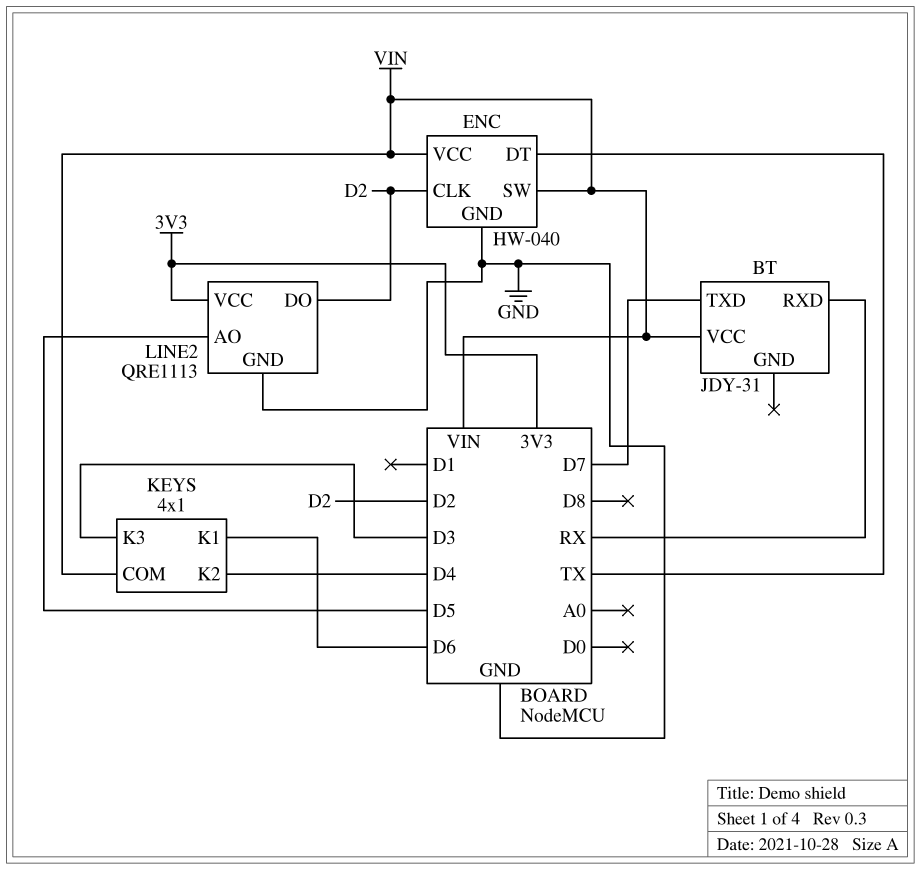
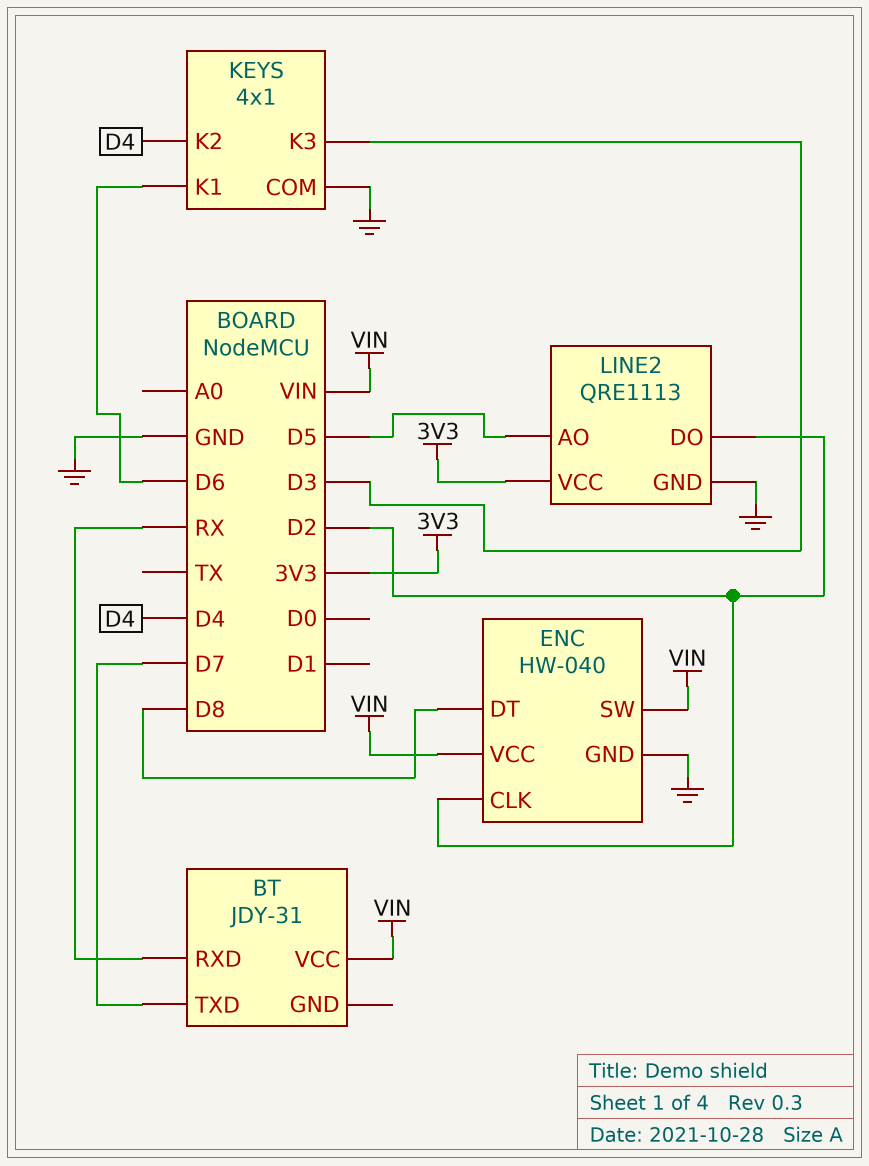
ENC pin DT: TX -> D8
KEYS pin COM: VIN -> GND

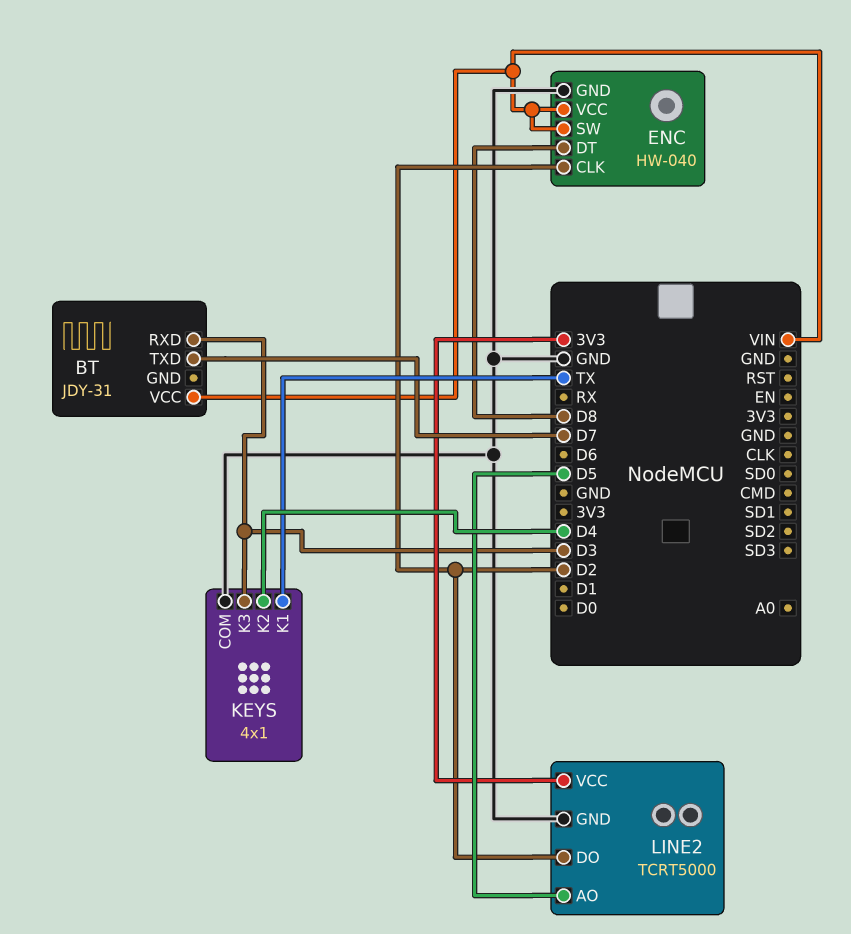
BT pin RXD: RX -> D3
KEYS pin K1: D6 -> TX
LINE2: QRE1113 -> TCRT5000

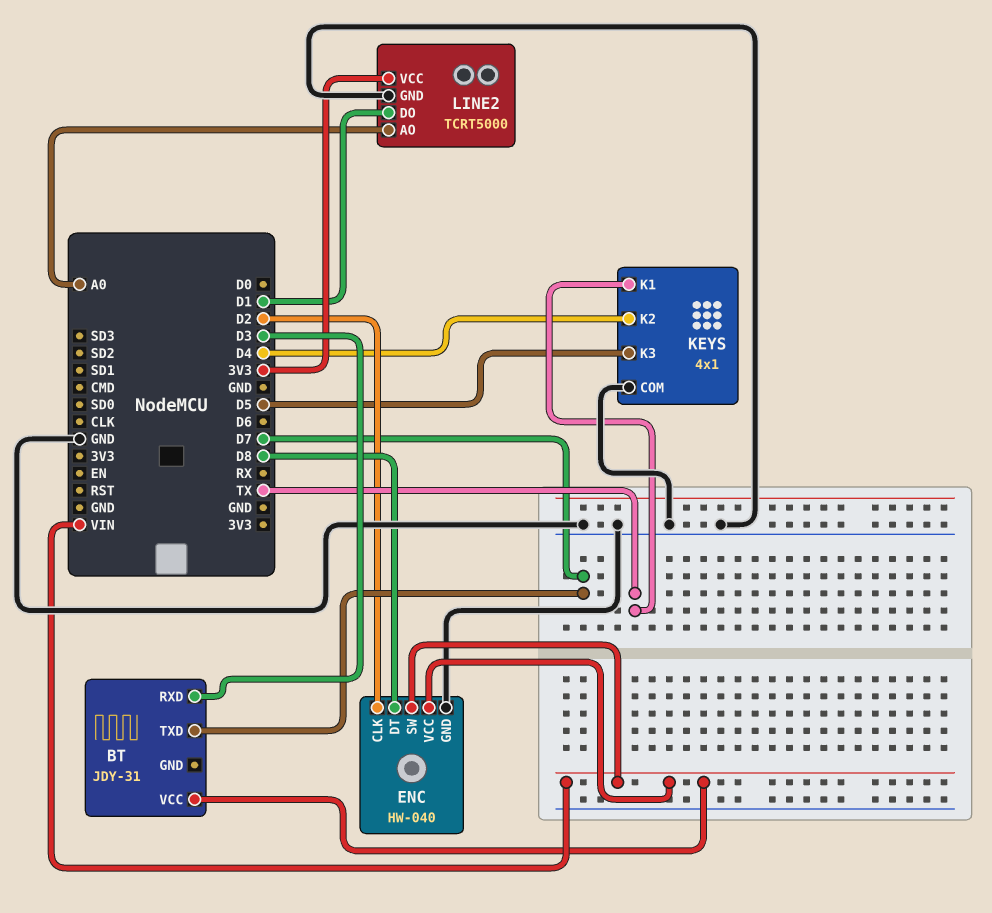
KEYS pin K3: D3 -> D5
LINE2 pin AO: D5 -> A0
LINE2 pin DO: D2 -> D1

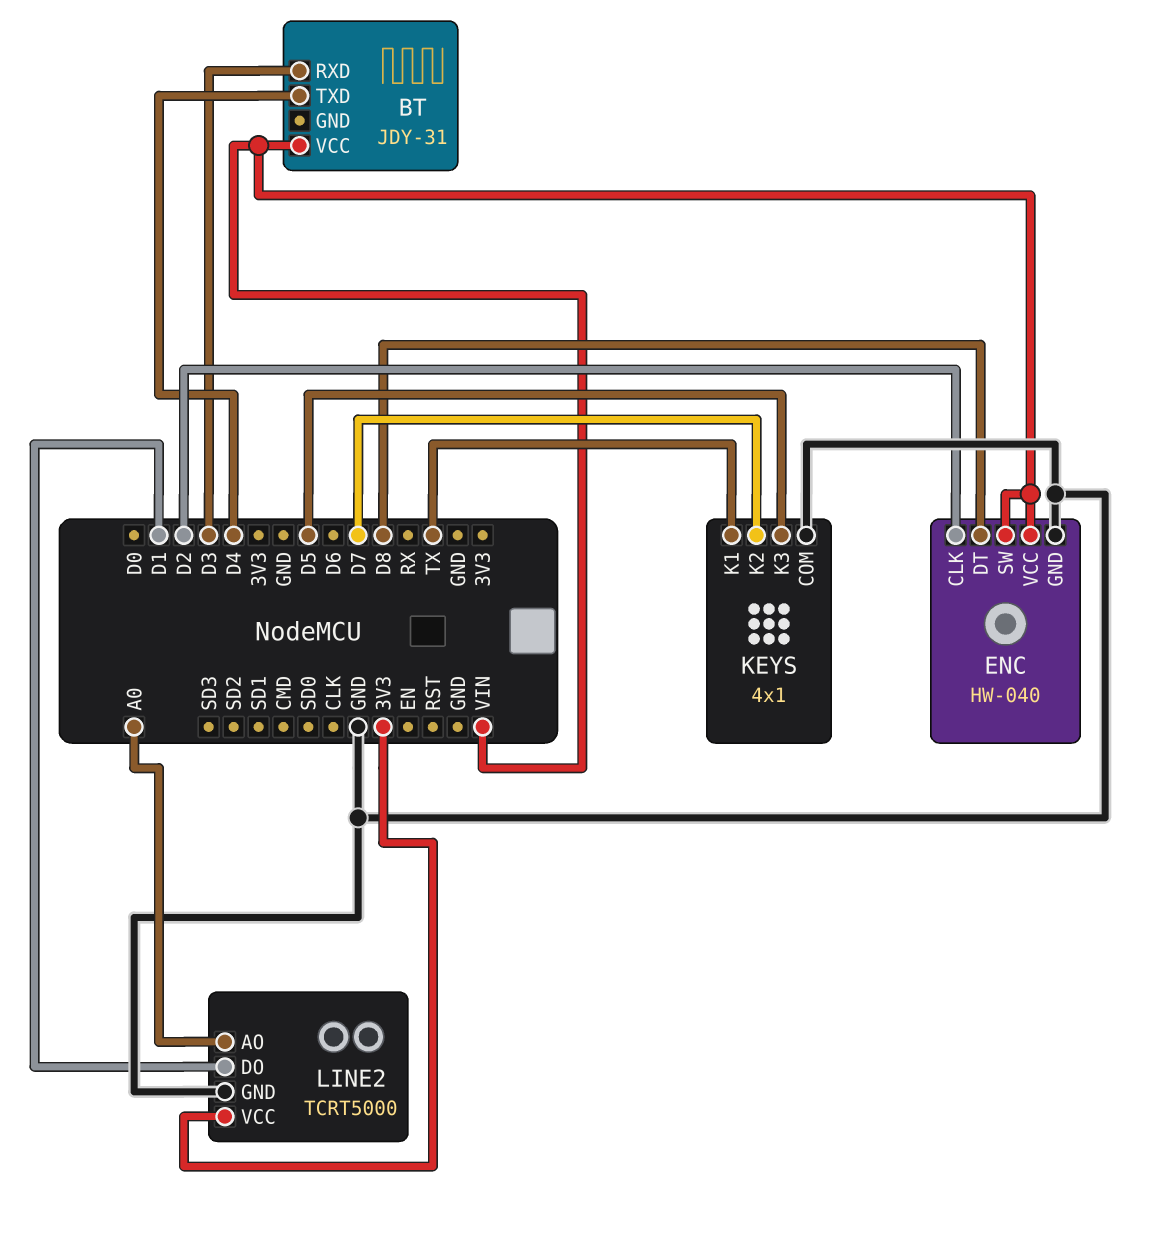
BT pin TXD: D7 -> D4
KEYS pin K2: D4 -> D7

